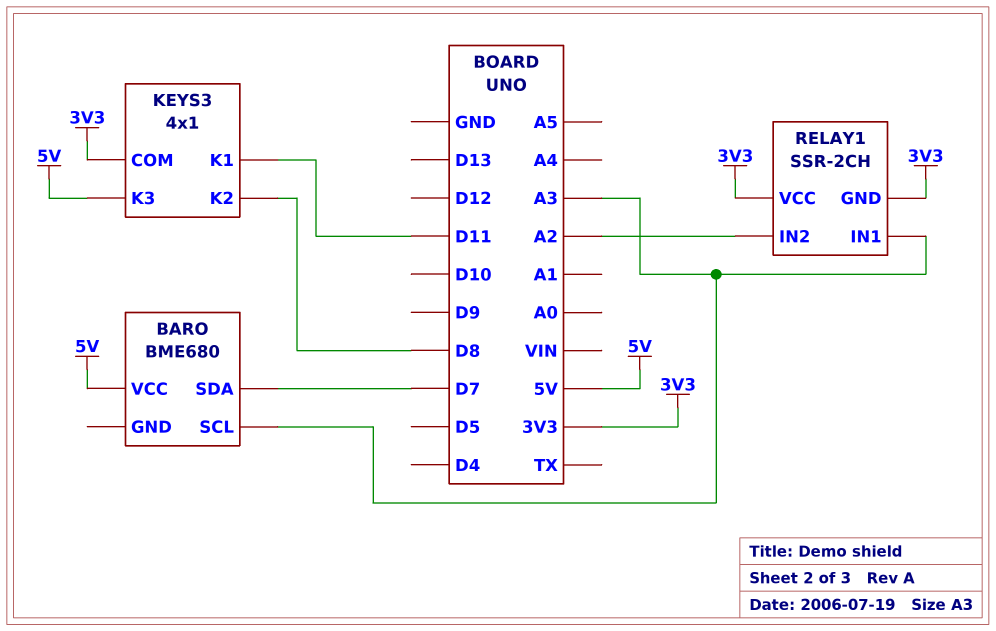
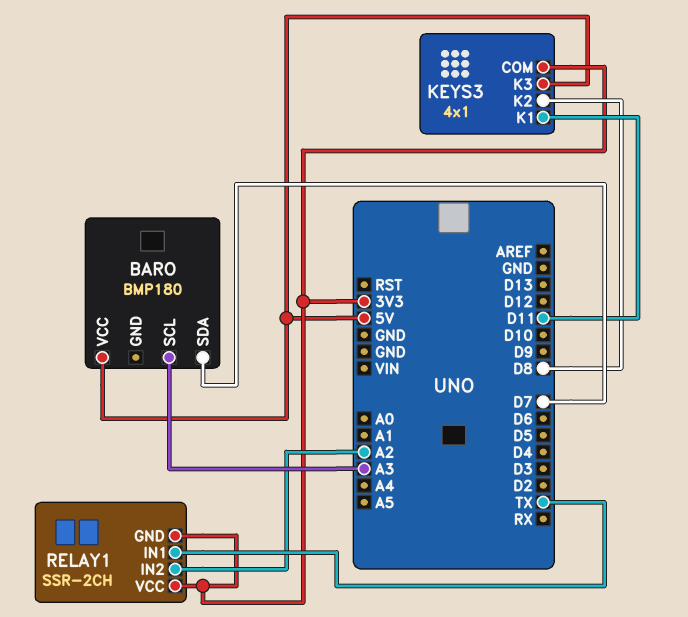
BARO: BME680 -> BMP180
RELAY1 pin IN1: A3 -> TX

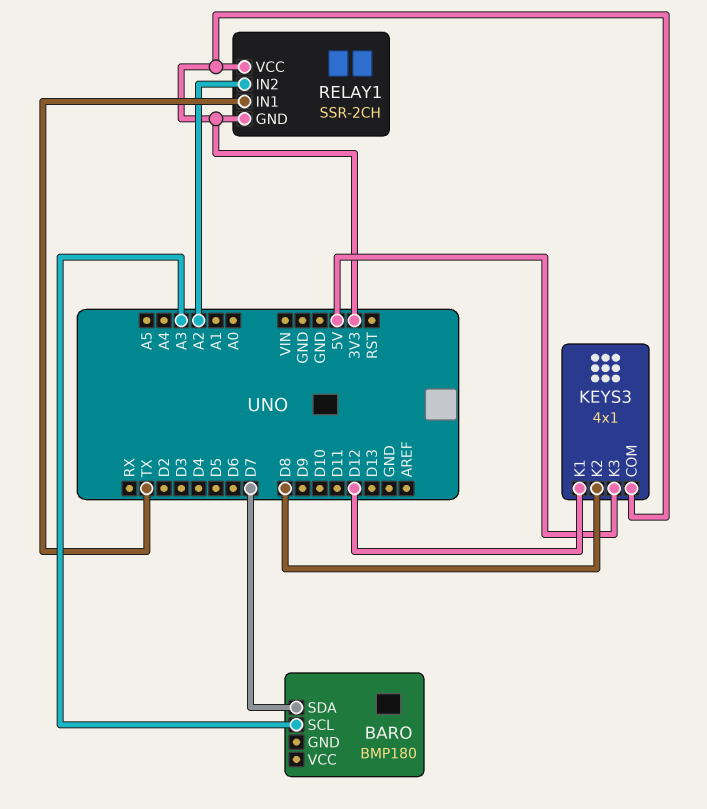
BARO pin VCC: 5V -> none
KEYS3 pin K1: D11 -> D12

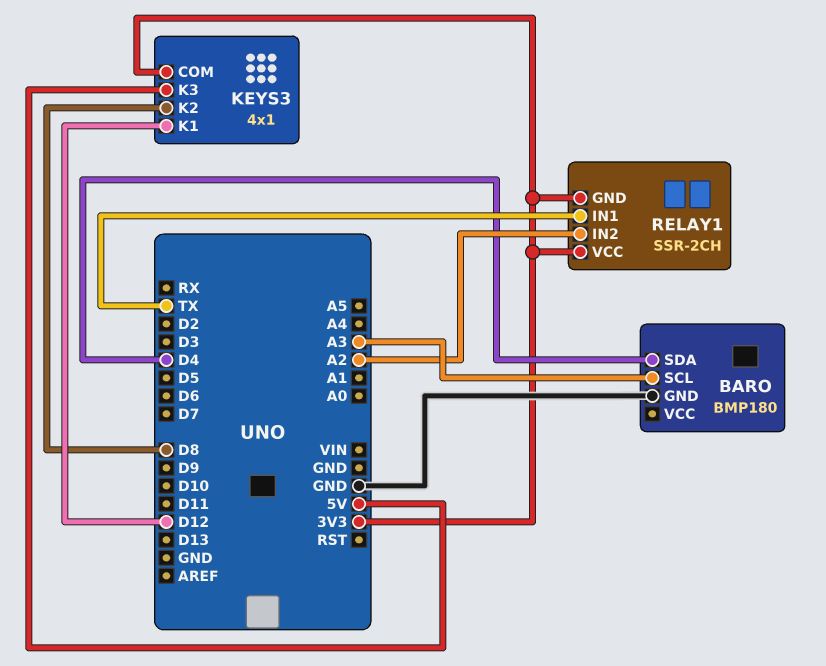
BARO pin GND: none -> GND
BARO pin SDA: D7 -> D4

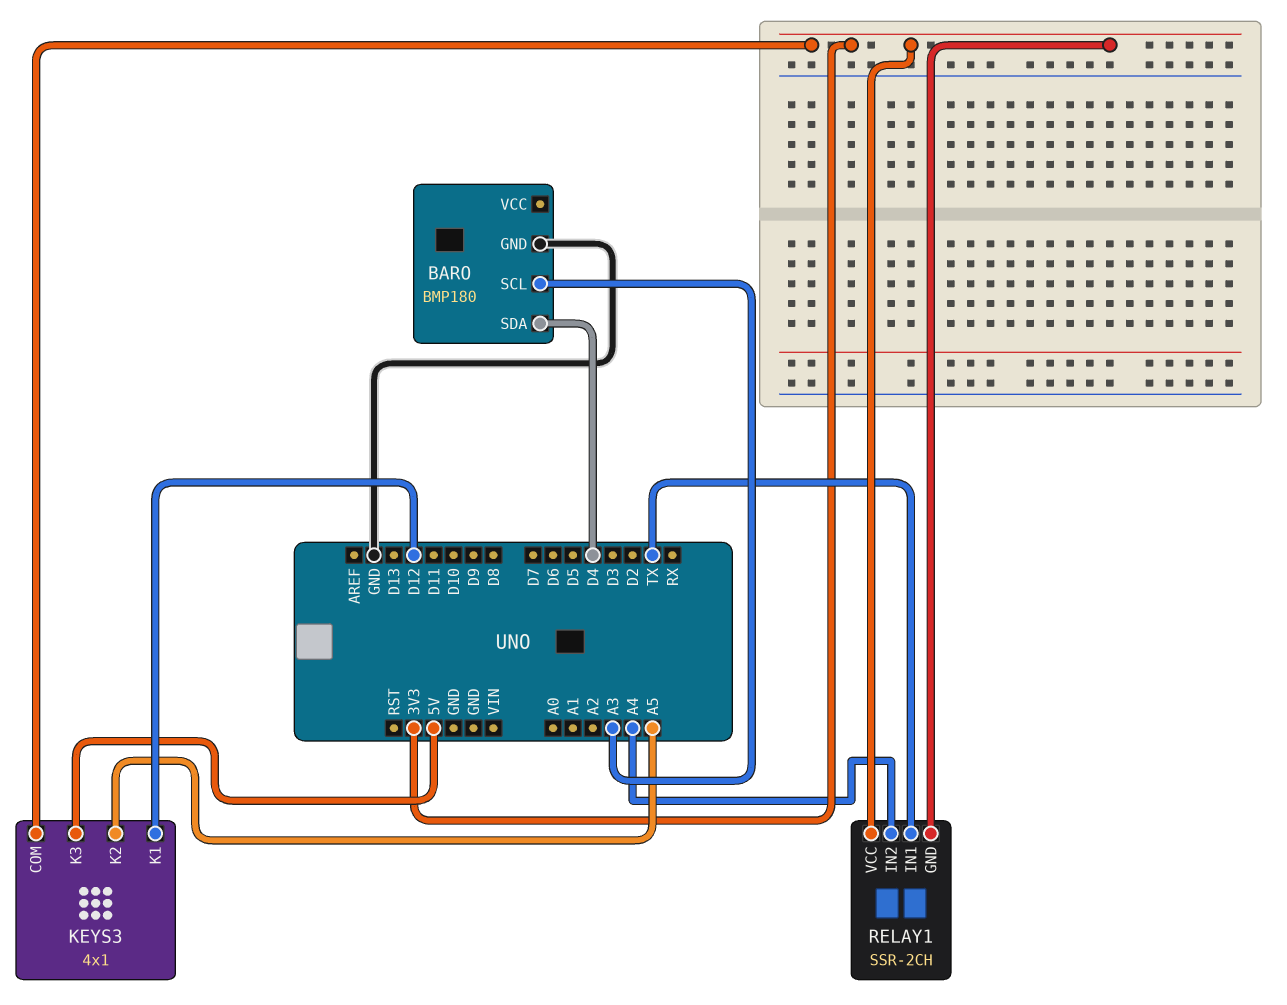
KEYS3 pin K2: D8 -> A5
RELAY1 pin IN2: A2 -> A4

